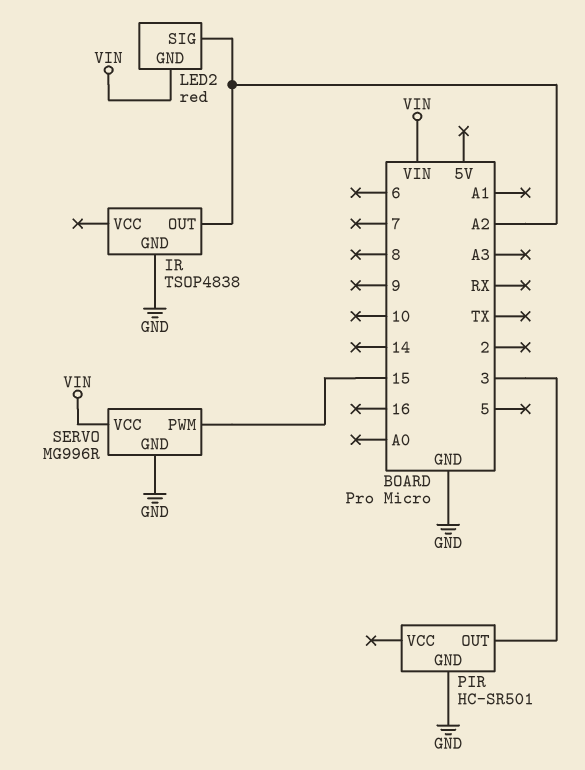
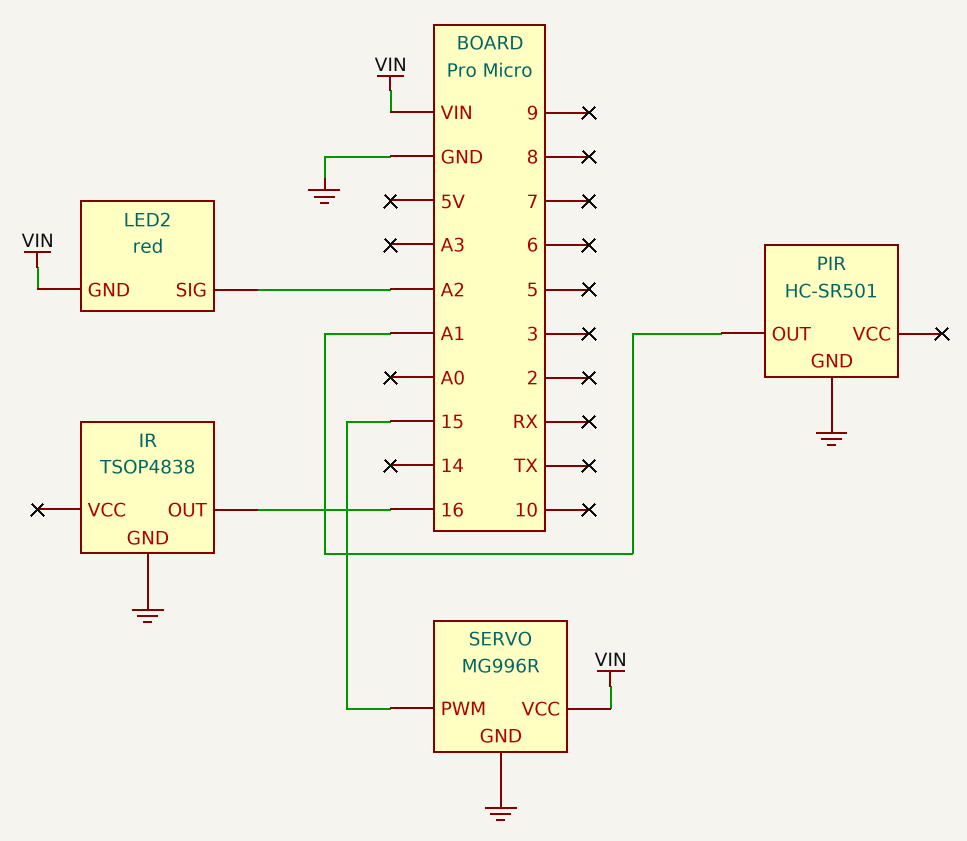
IR pin OUT: A2 -> 16
PIR pin OUT: 3 -> A1

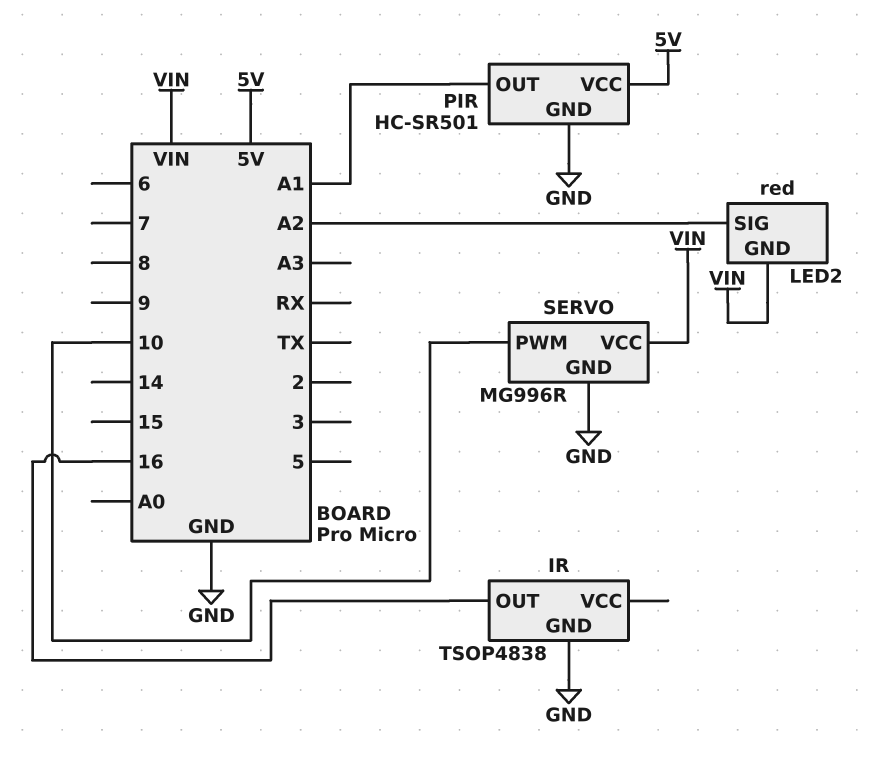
PIR pin VCC: none -> 5V
SERVO pin PWM: 15 -> 10

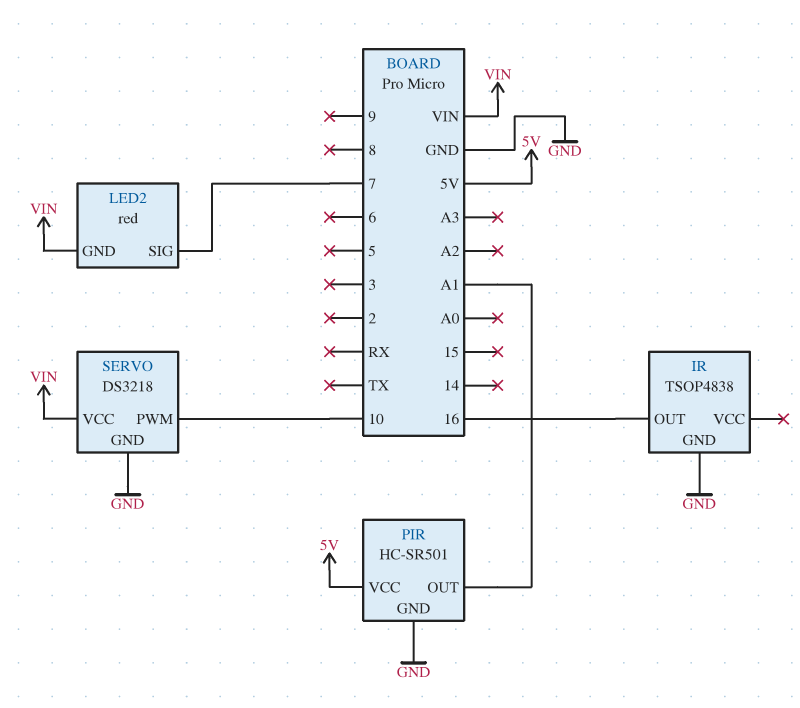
LED2 pin SIG: A2 -> 7
SERVO: MG996R -> DS3218

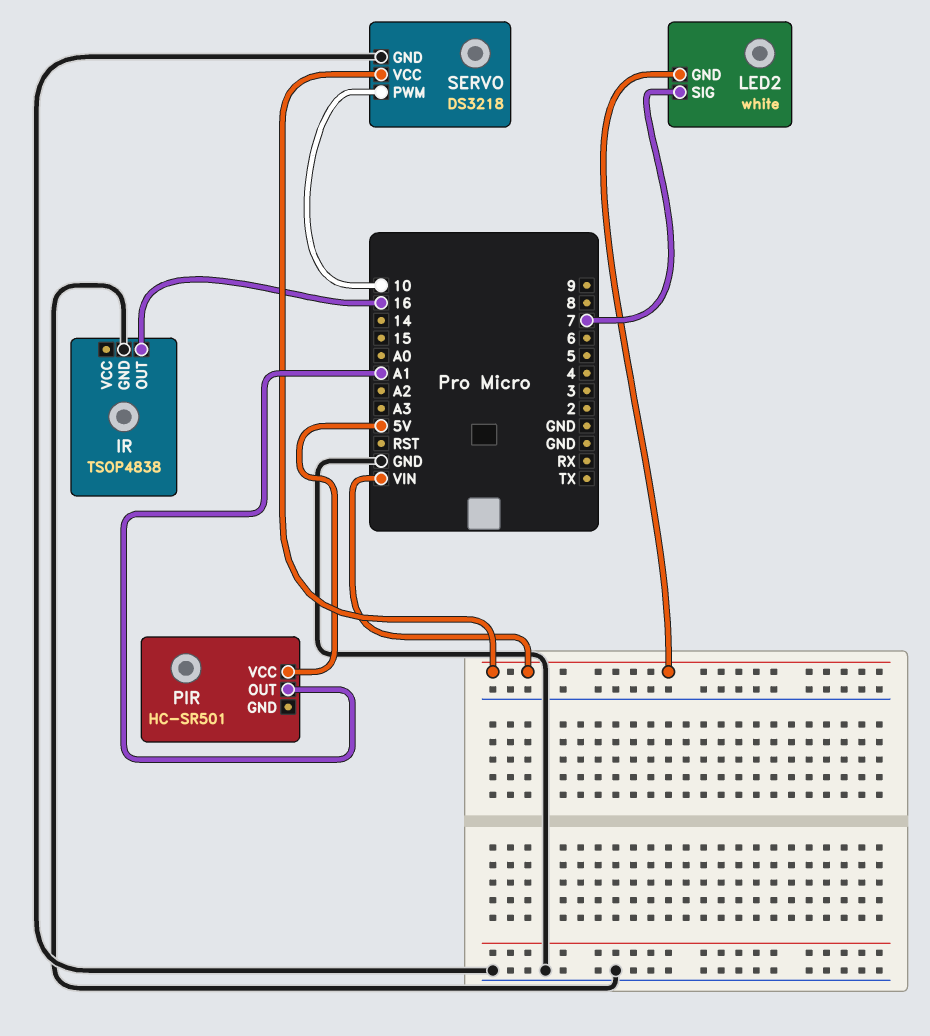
LED2: red -> white
PIR pin GND: GND -> none

